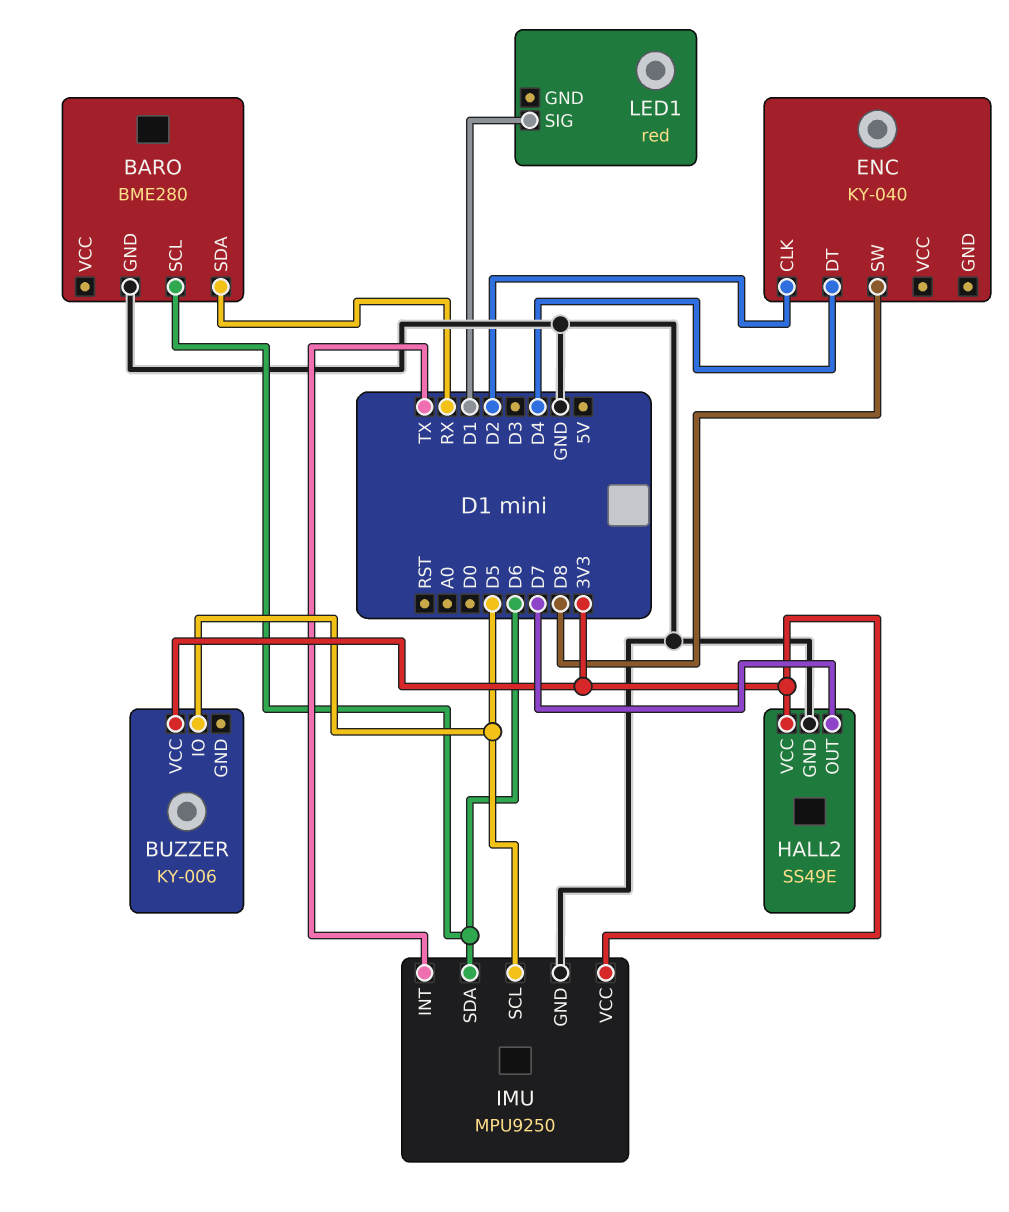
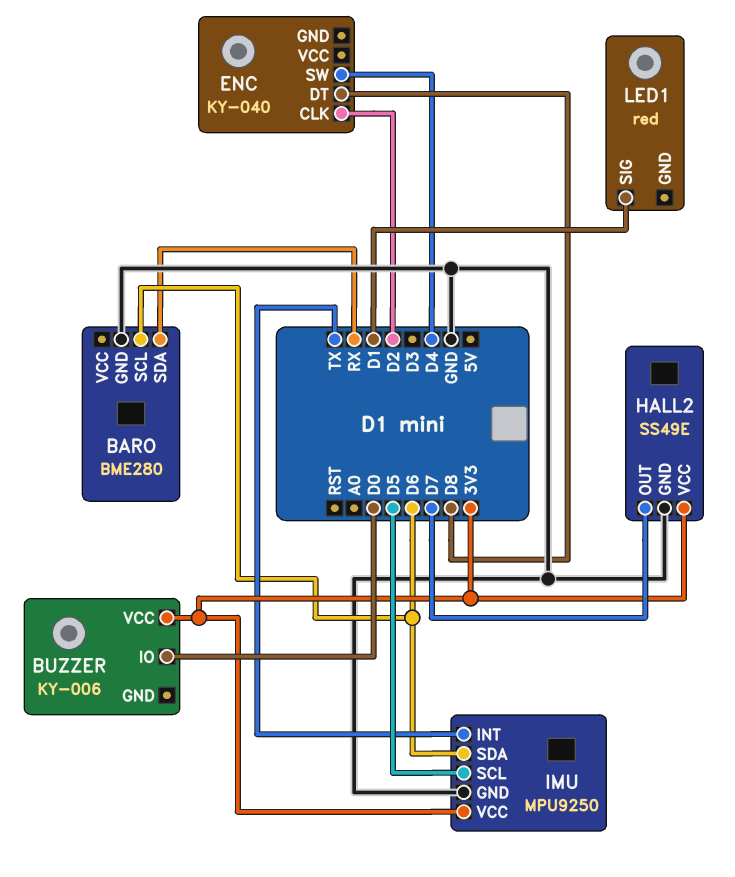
BUZZER pin IO: D5 -> D0
ENC pin DT: D4 -> D8
ENC pin SW: D8 -> D4

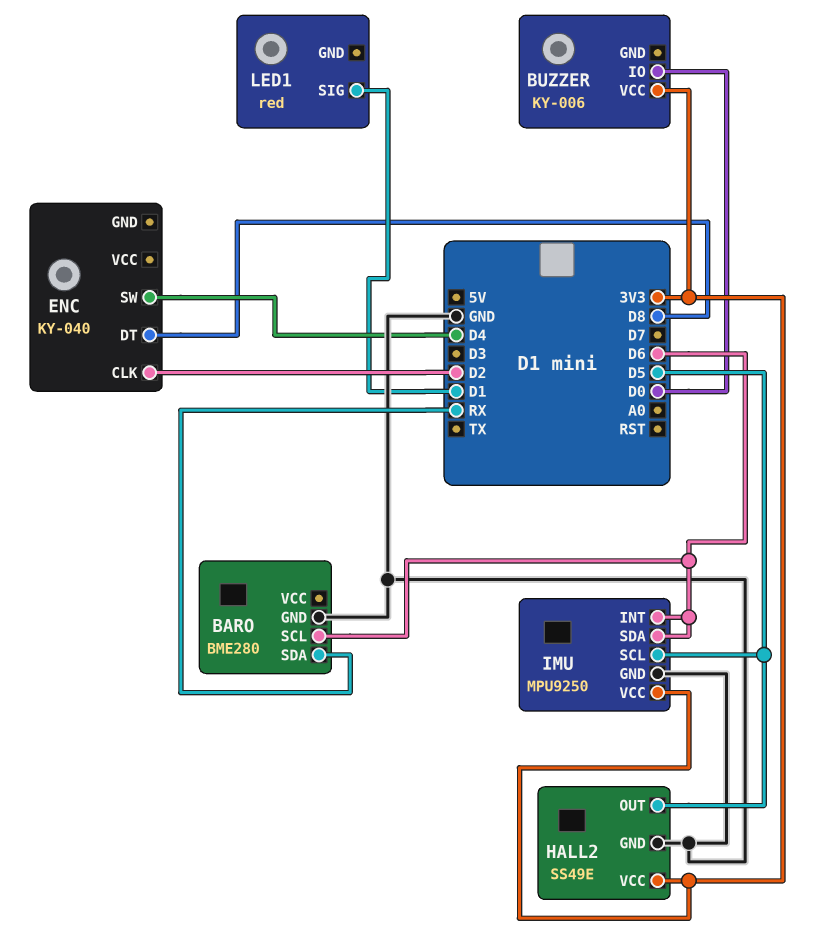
HALL2 pin OUT: D7 -> D5
IMU pin INT: TX -> D6

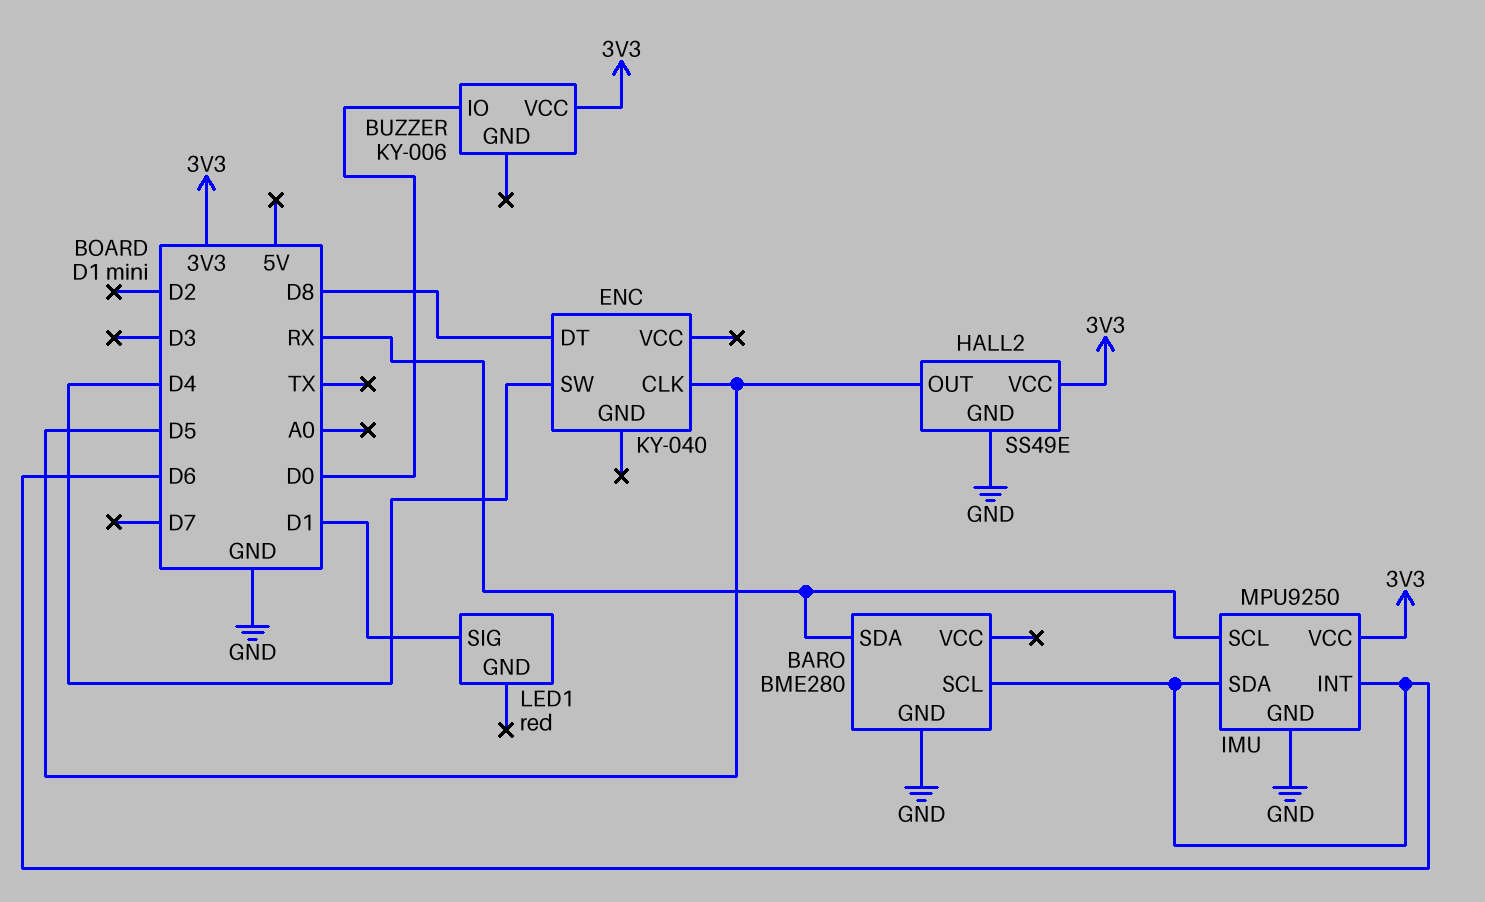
ENC pin CLK: D2 -> D5
IMU pin SCL: D5 -> RX

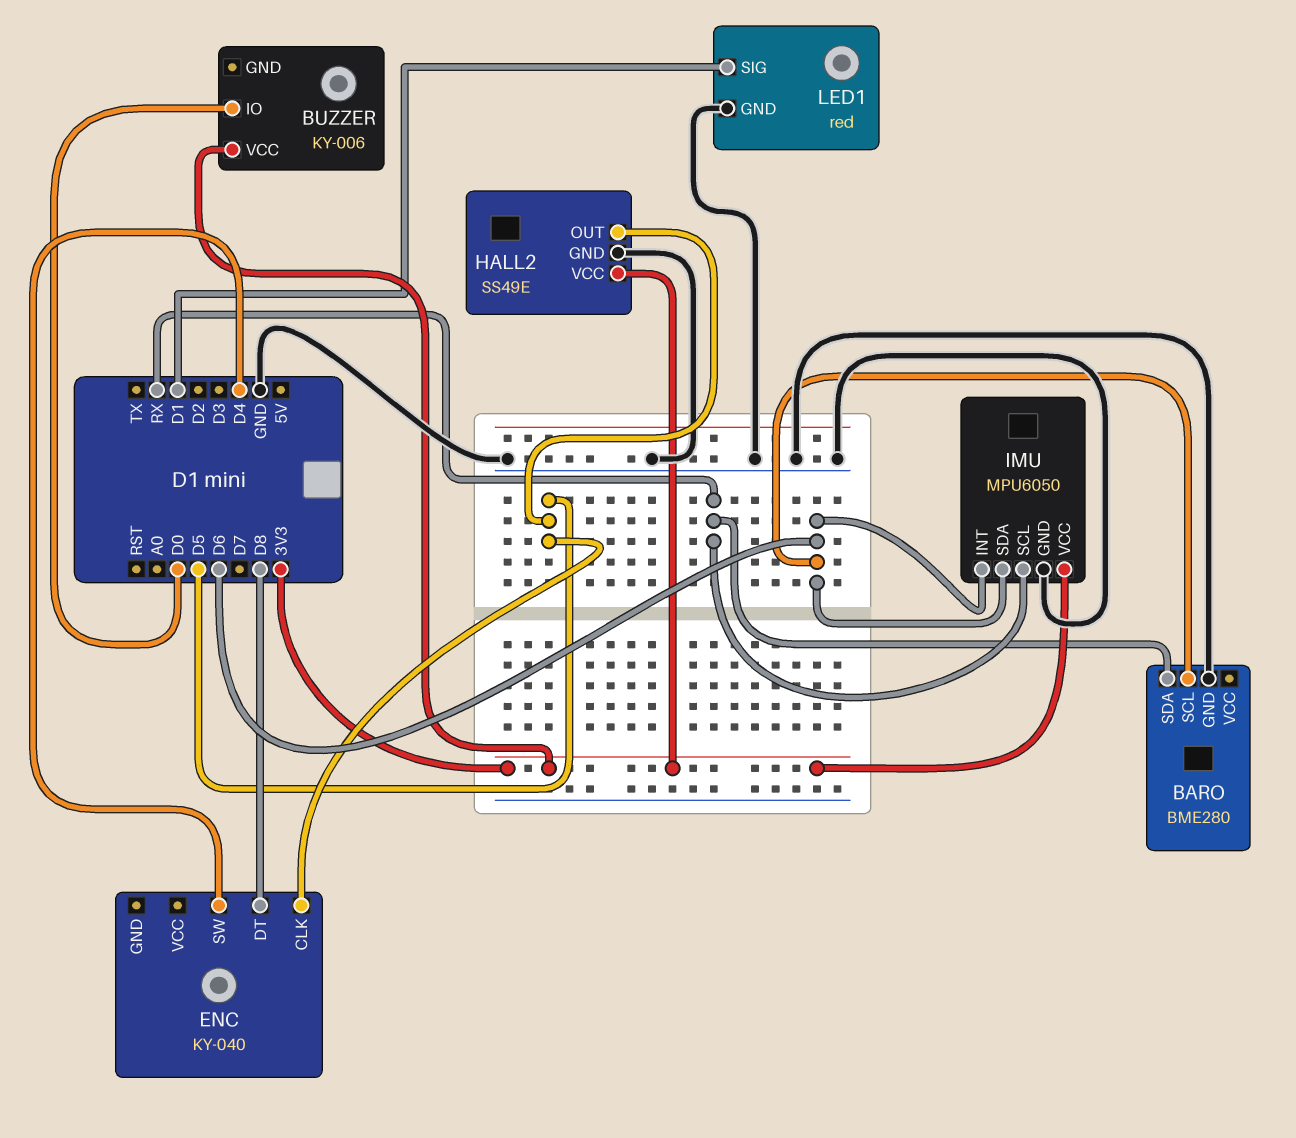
IMU: MPU9250 -> MPU6050
LED1 pin GND: none -> GND

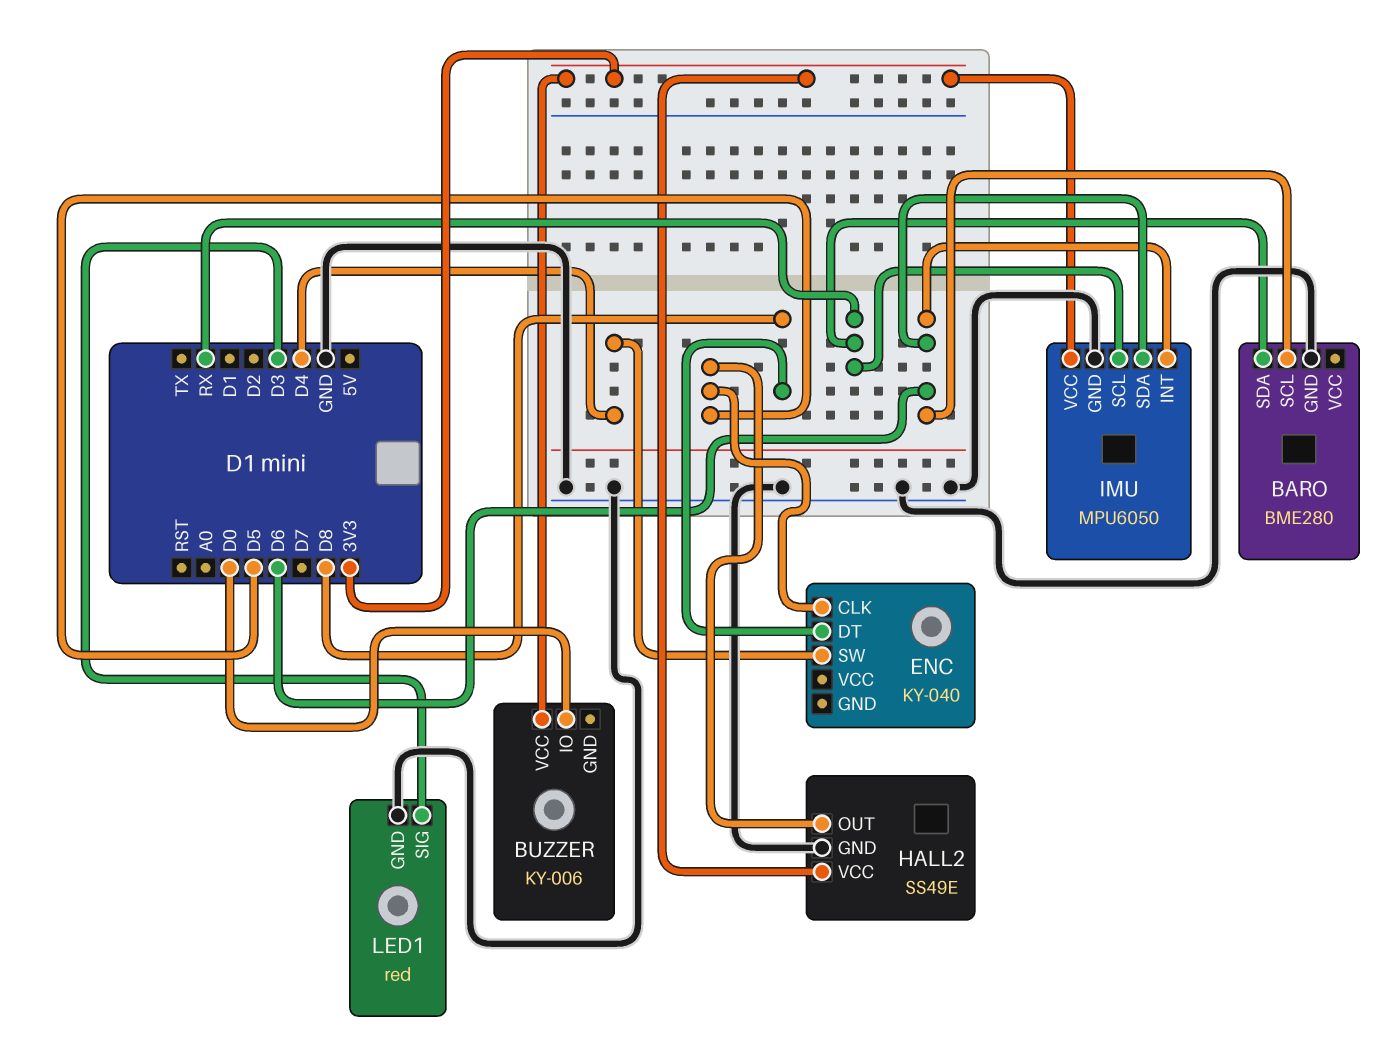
LED1 pin SIG: D1 -> D3

